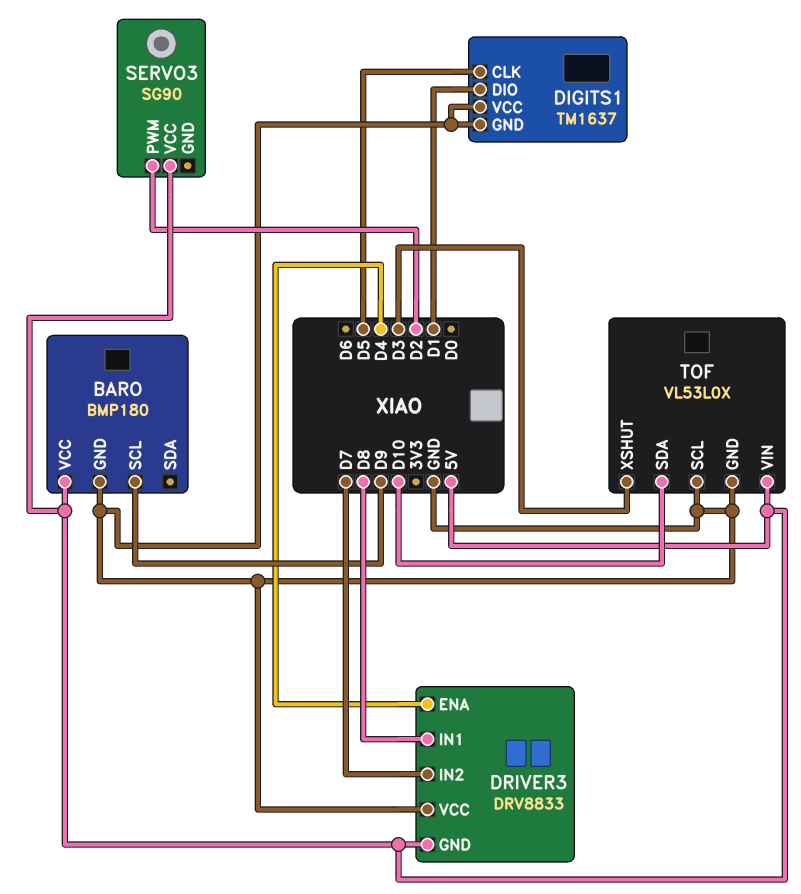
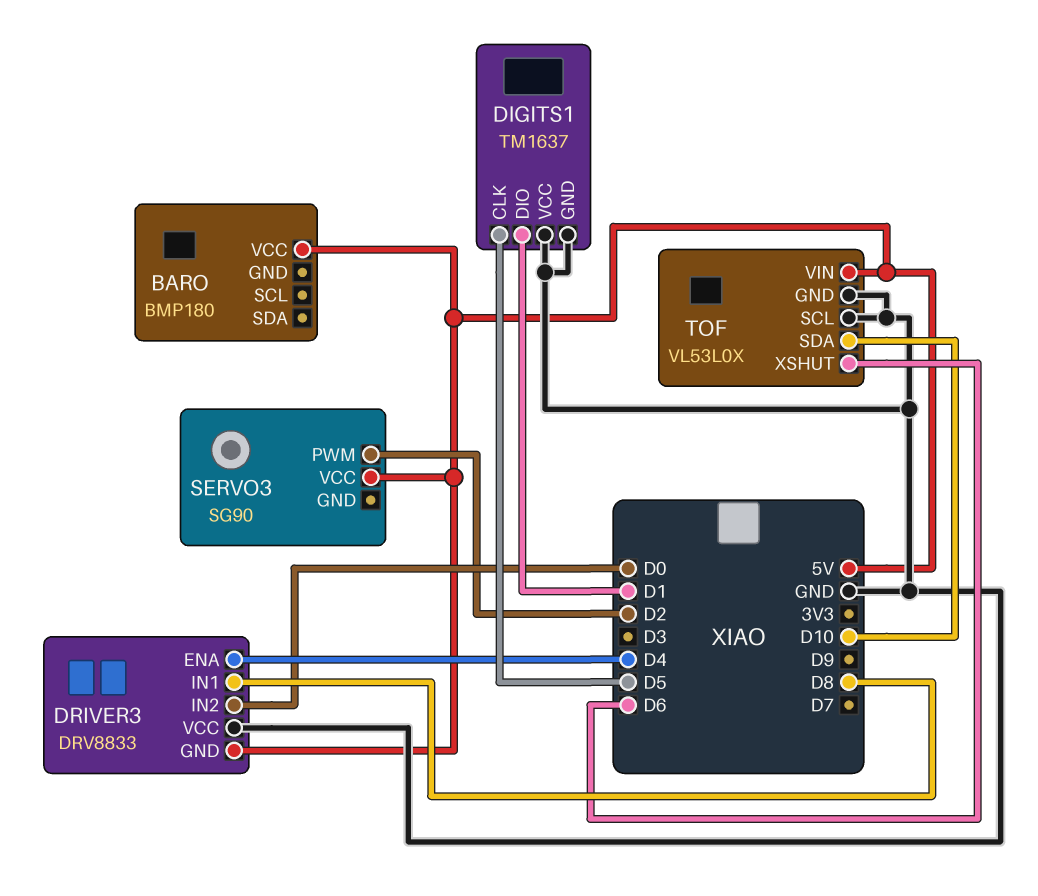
BARO pin GND: GND -> none
BARO pin SCL: D9 -> none
DRIVER3 pin IN2: D7 -> D0
TOF pin XSHUT: D3 -> D6

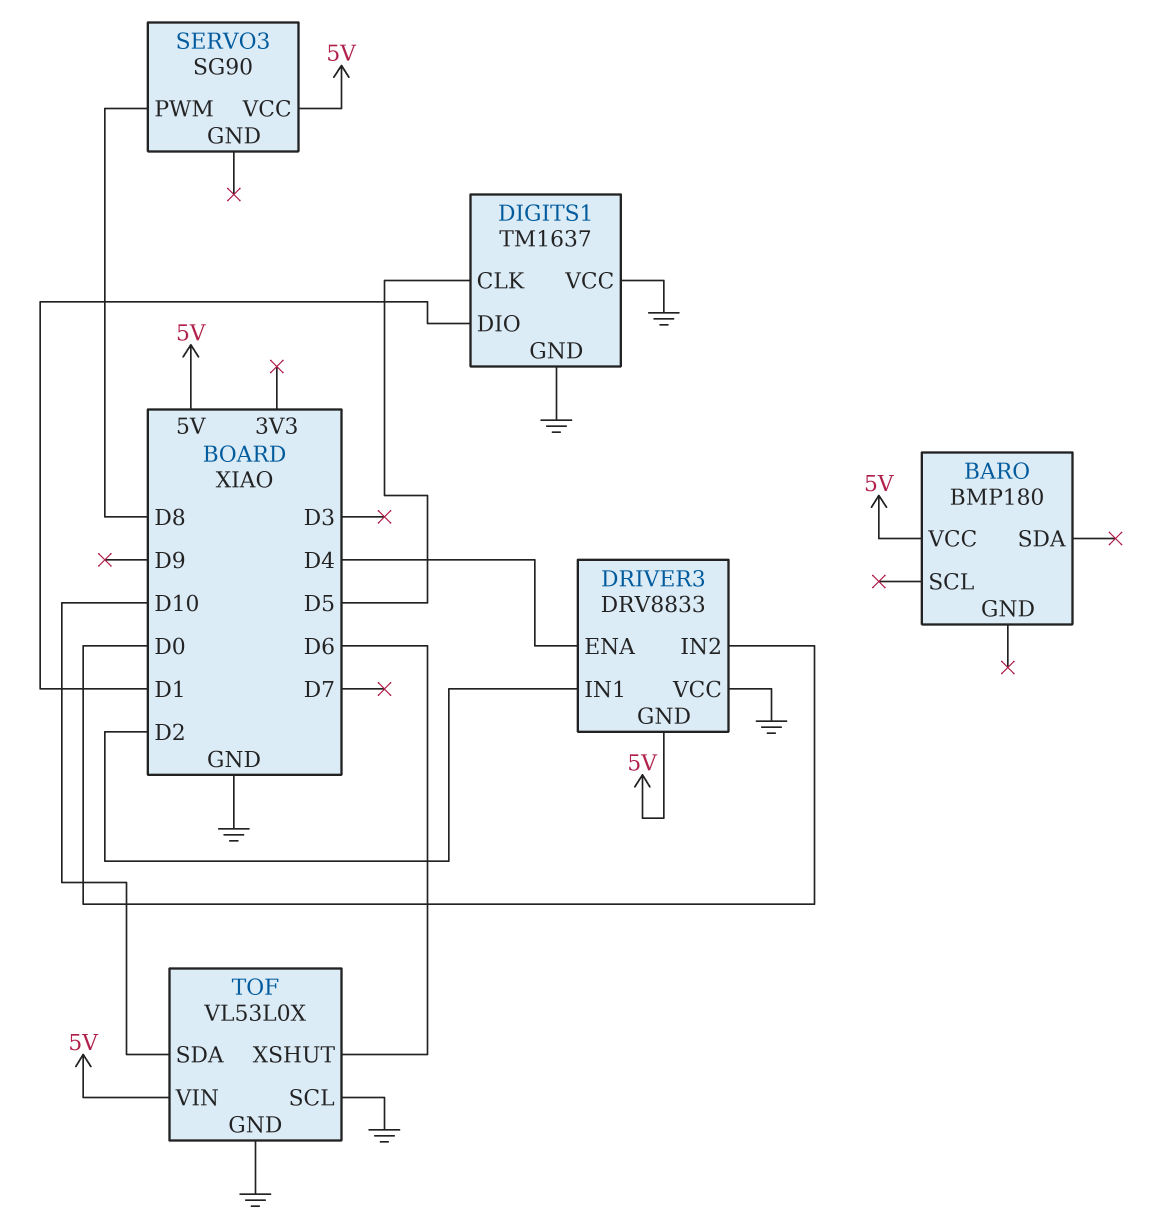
DRIVER3 pin IN1: D8 -> D2
SERVO3 pin PWM: D2 -> D8

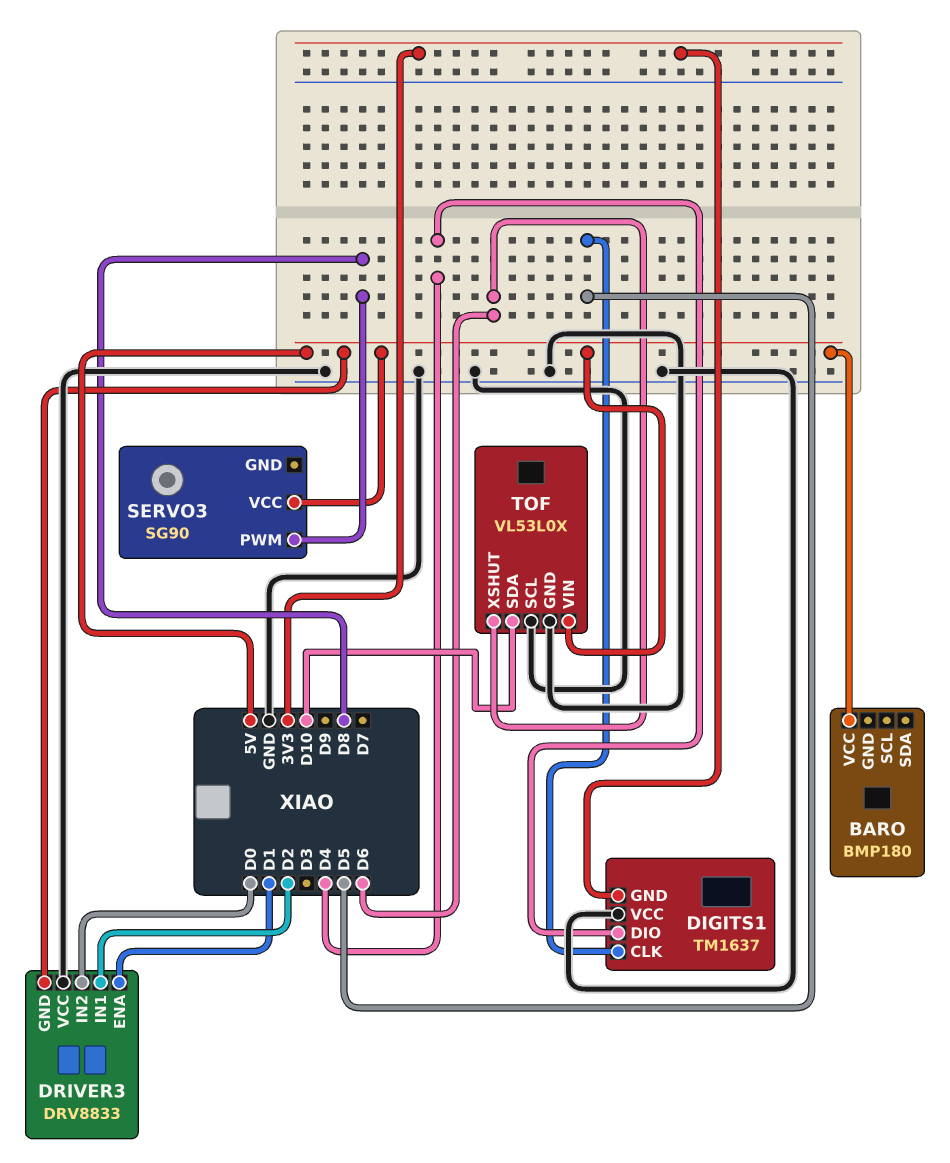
DIGITS1 pin DIO: D1 -> D4
DIGITS1 pin GND: GND -> 3V3
DRIVER3 pin ENA: D4 -> D1

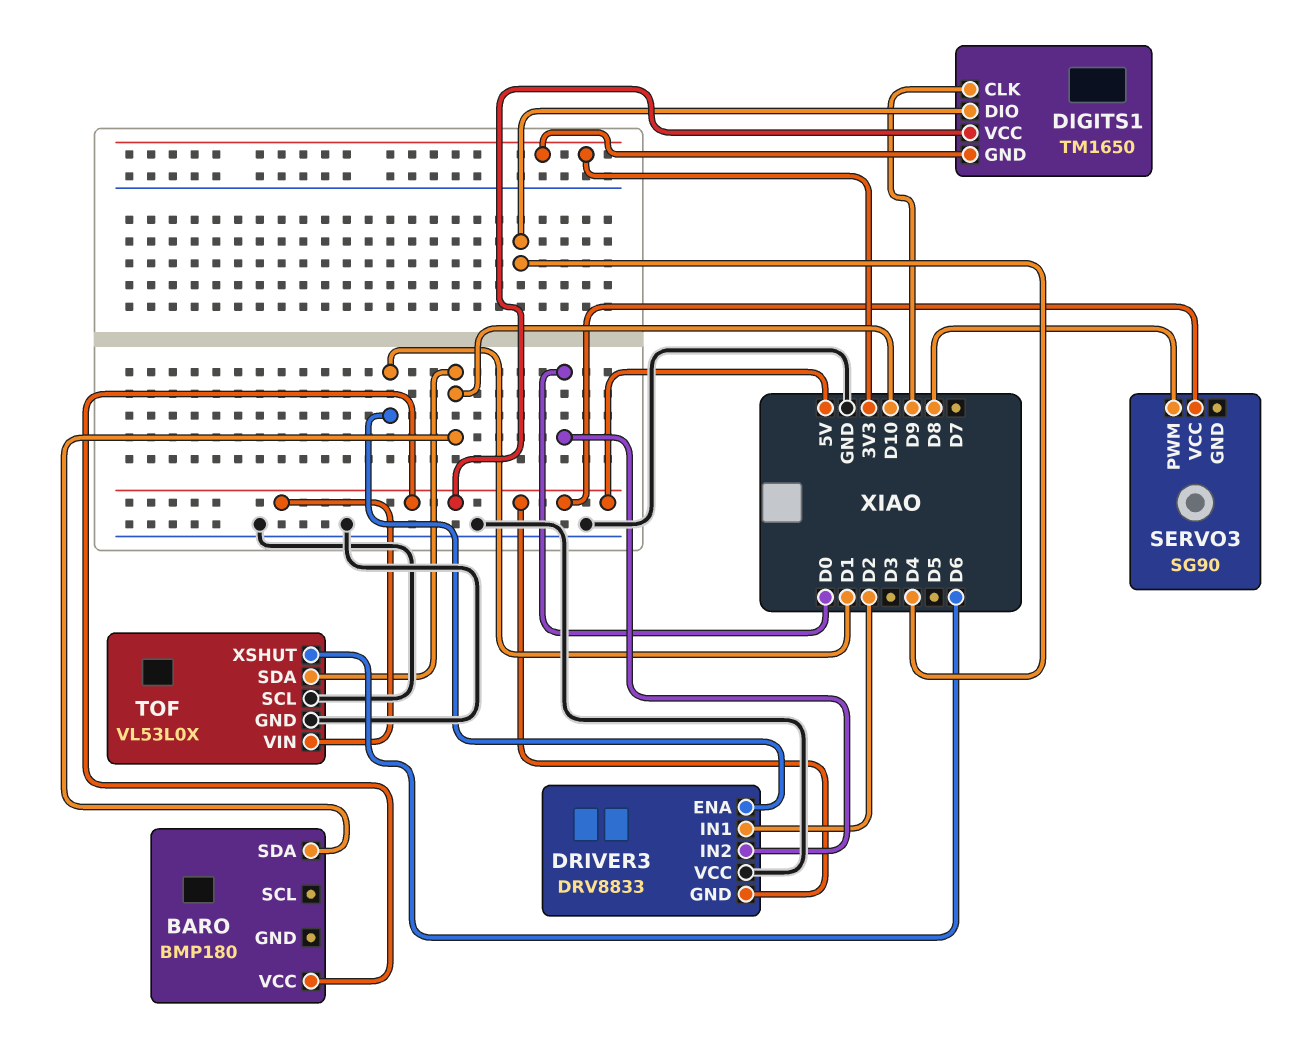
BARO pin SDA: none -> D10
DIGITS1: TM1637 -> TM1650
DIGITS1 pin CLK: D5 -> D9
DIGITS1 pin VCC: GND -> 5V

